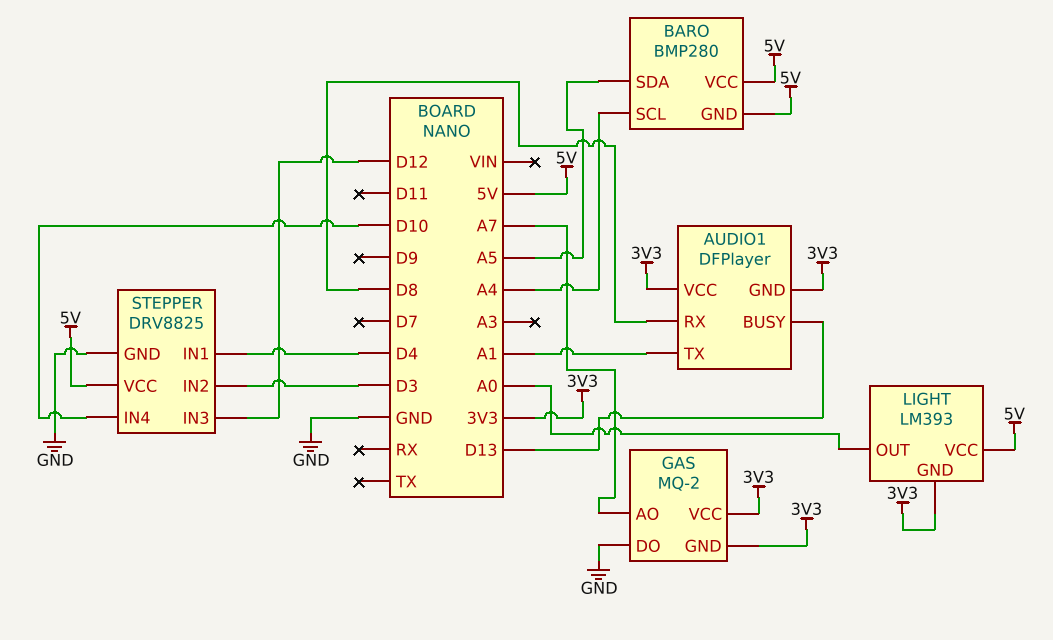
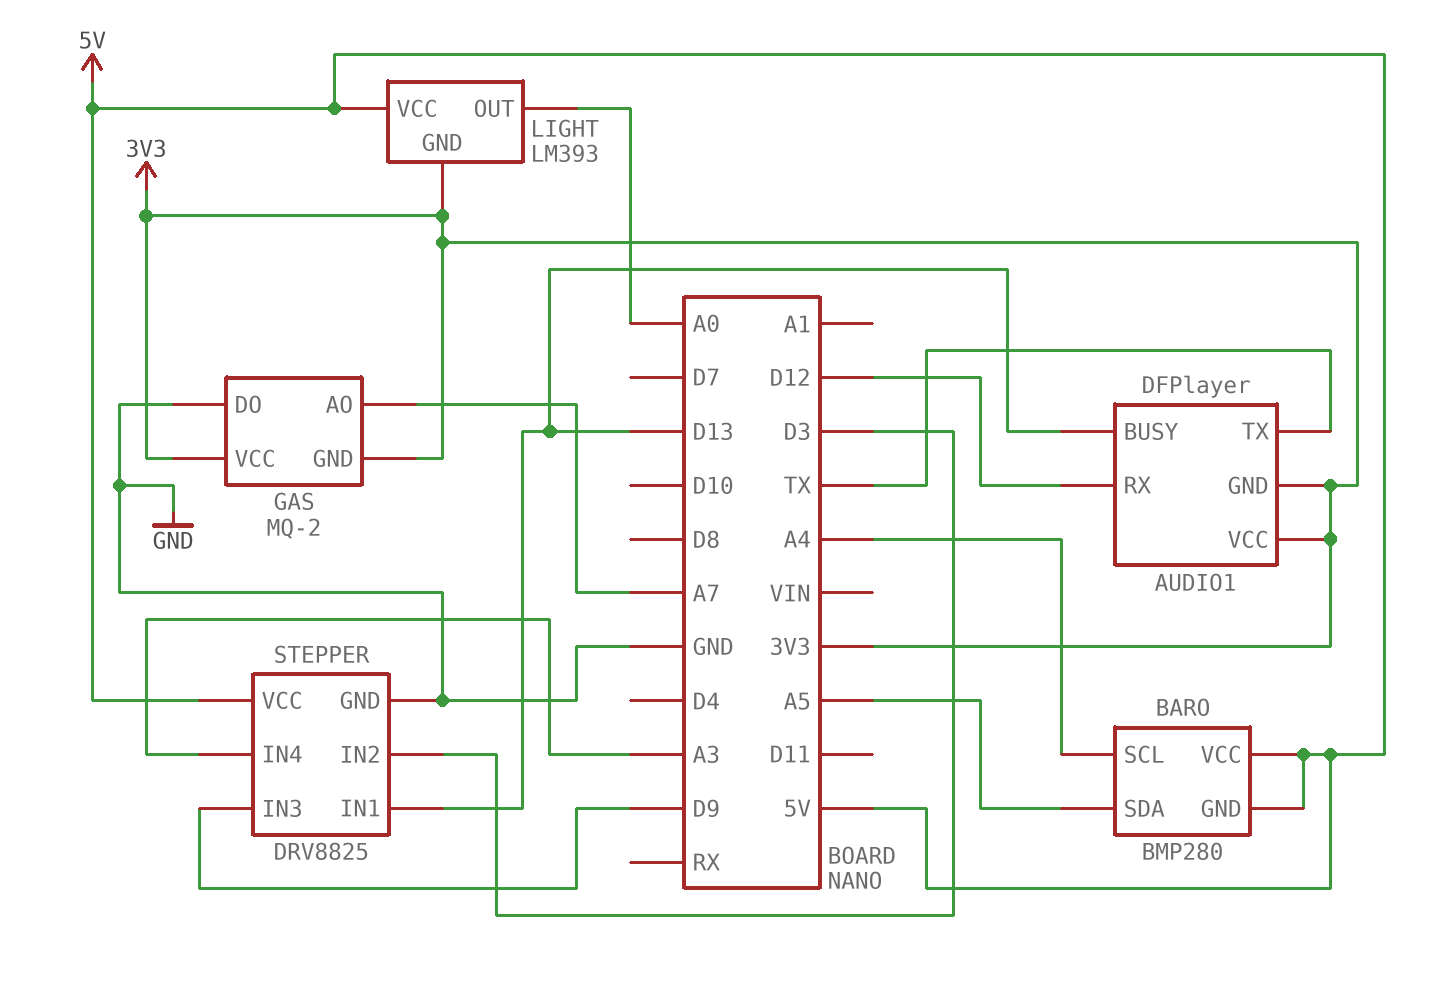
AUDIO1 pin RX: D8 -> D12
AUDIO1 pin TX: A1 -> TX
STEPPER pin IN1: D4 -> D13
STEPPER pin IN3: D12 -> D9
STEPPER pin IN4: D10 -> A3

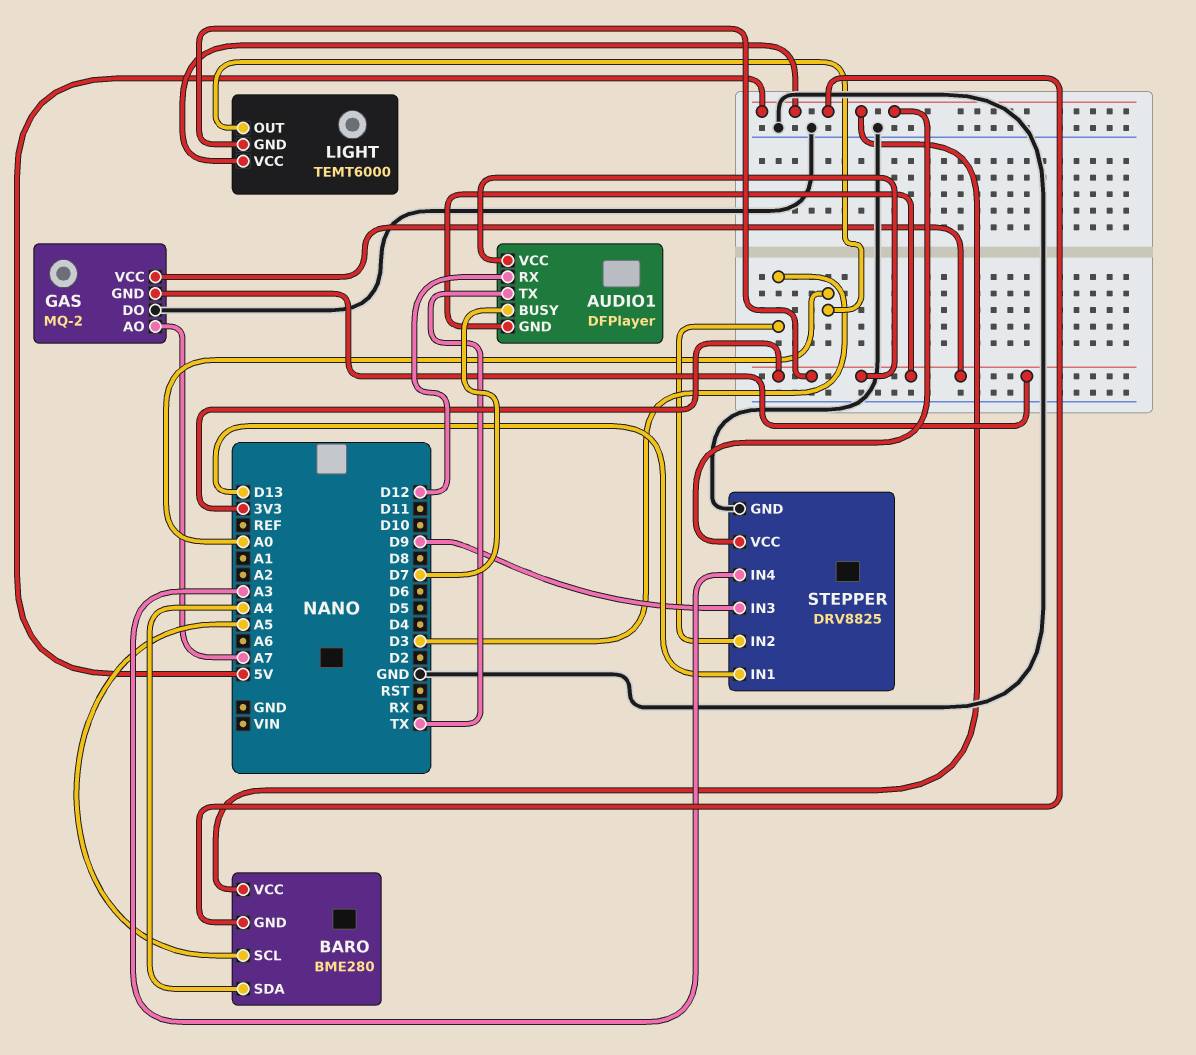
AUDIO1 pin BUSY: D13 -> D7
BARO: BMP280 -> BME280
BARO pin SCL: A4 -> A5
BARO pin SDA: A5 -> A4
LIGHT: LM393 -> TEMT6000

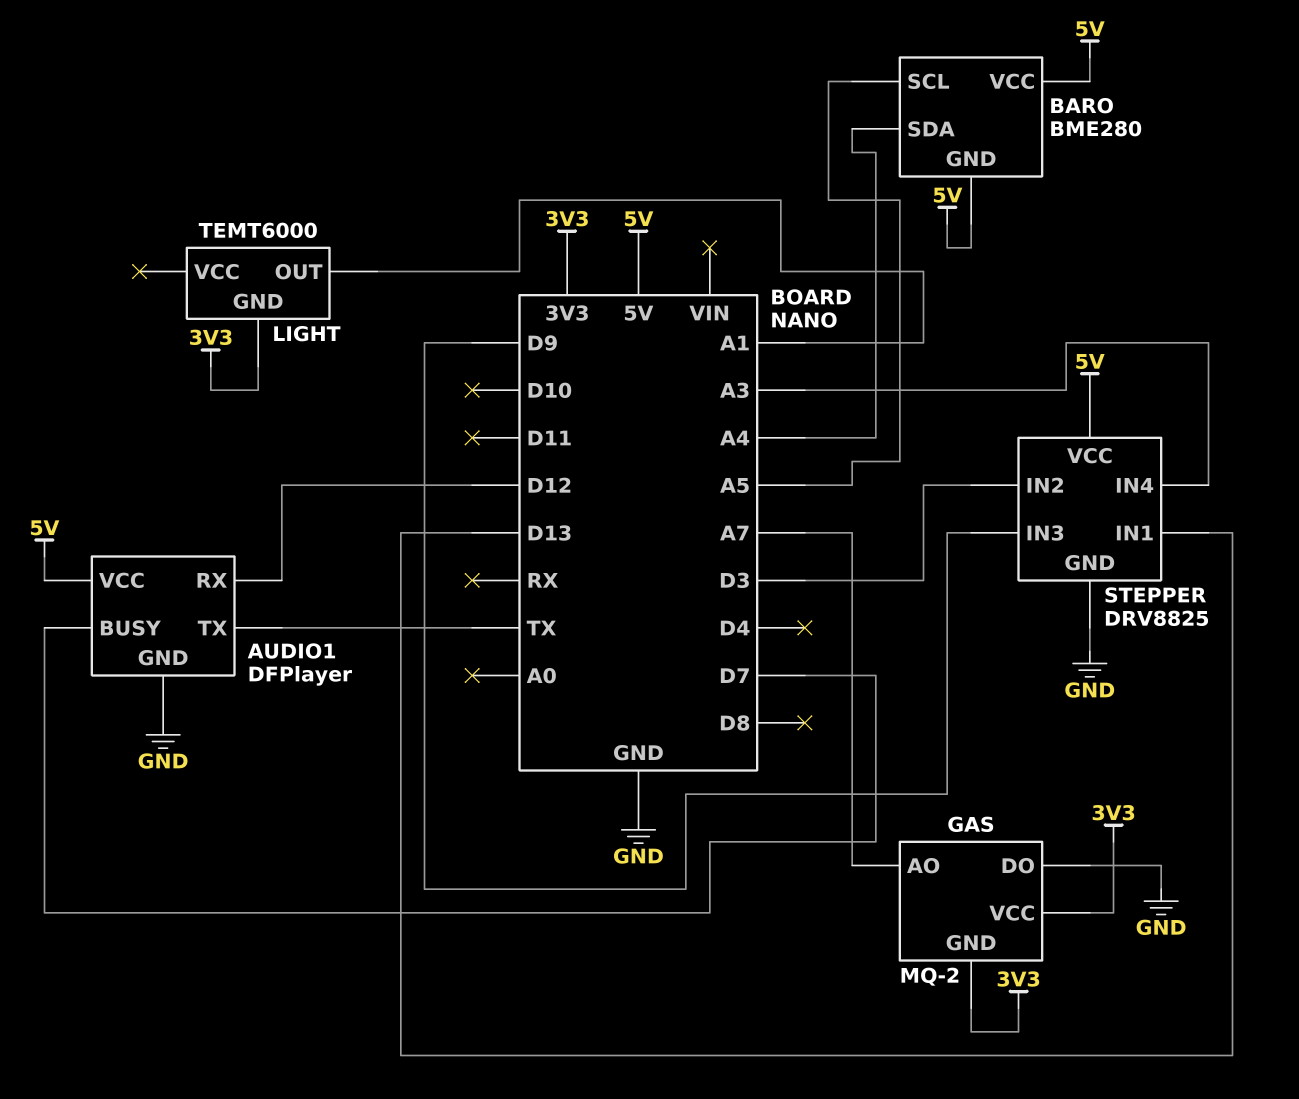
AUDIO1 pin GND: 3V3 -> GND
AUDIO1 pin VCC: 3V3 -> 5V
LIGHT pin OUT: A0 -> A1
LIGHT pin VCC: 5V -> none

